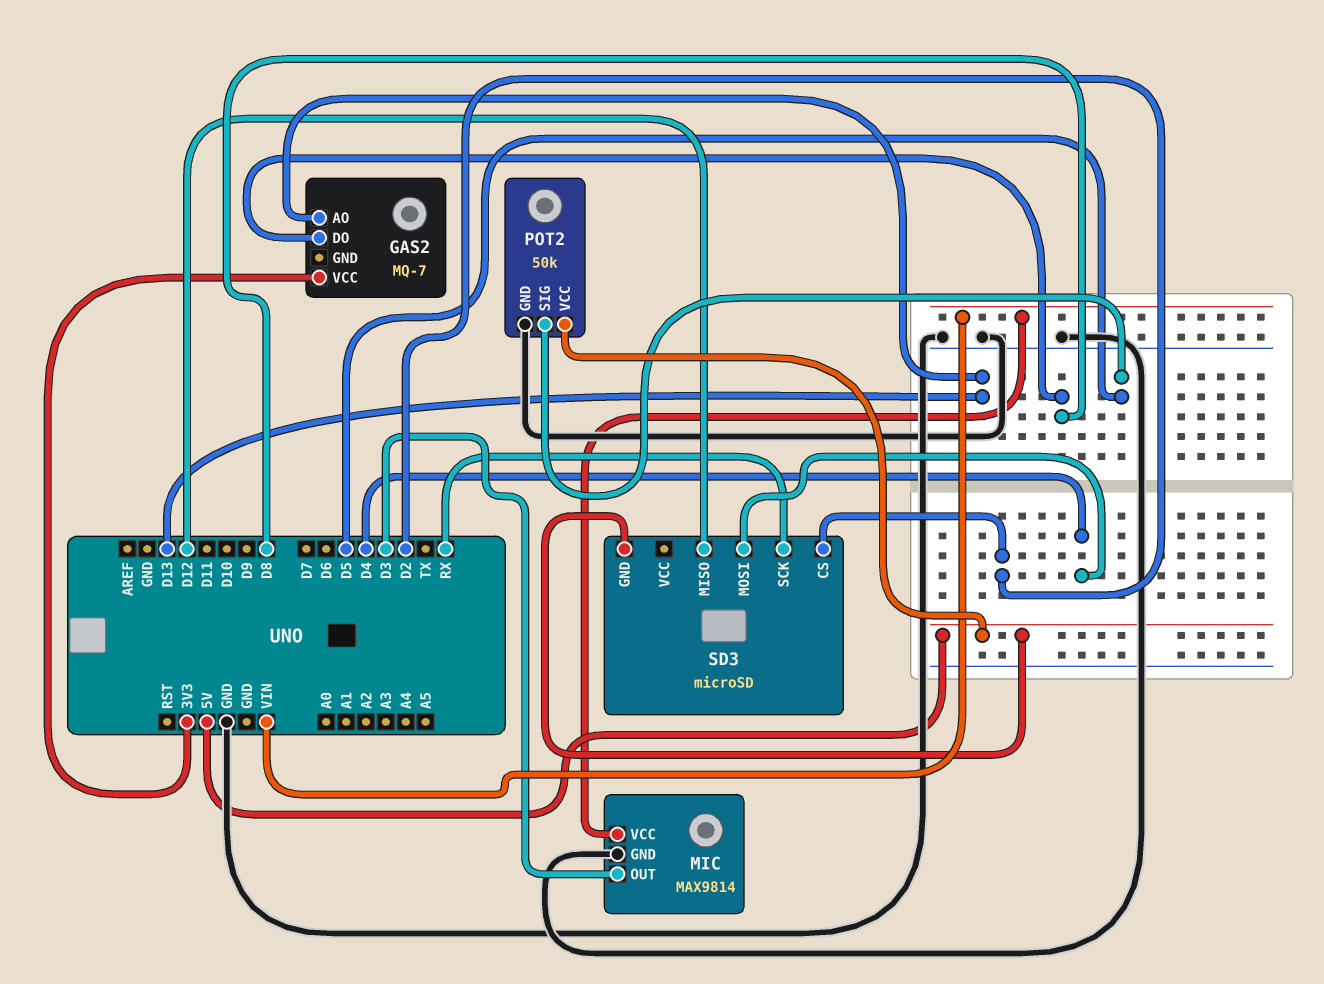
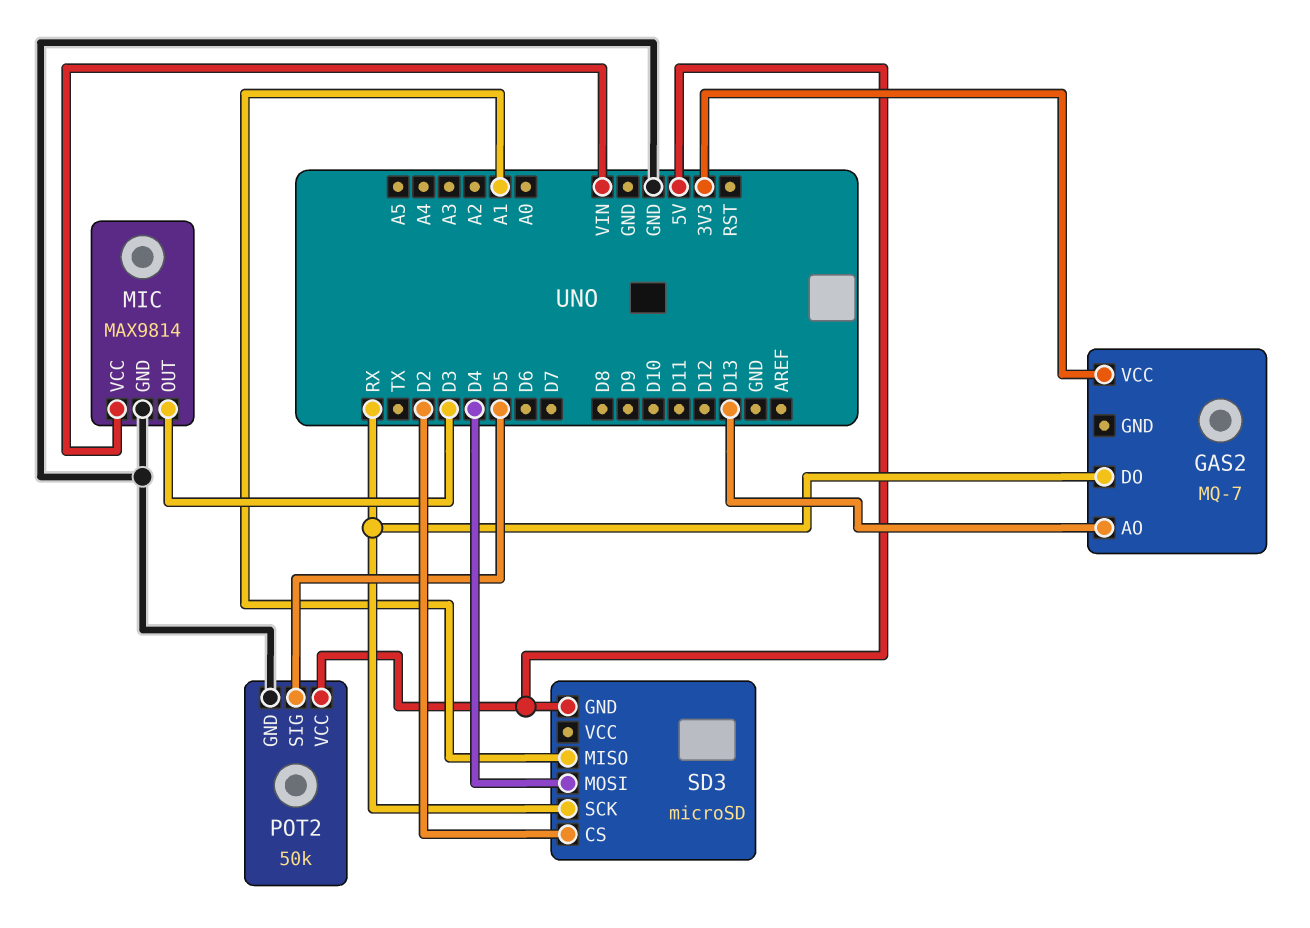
GAS2 pin DO: D8 -> RX
SD3 pin MISO: D12 -> A1

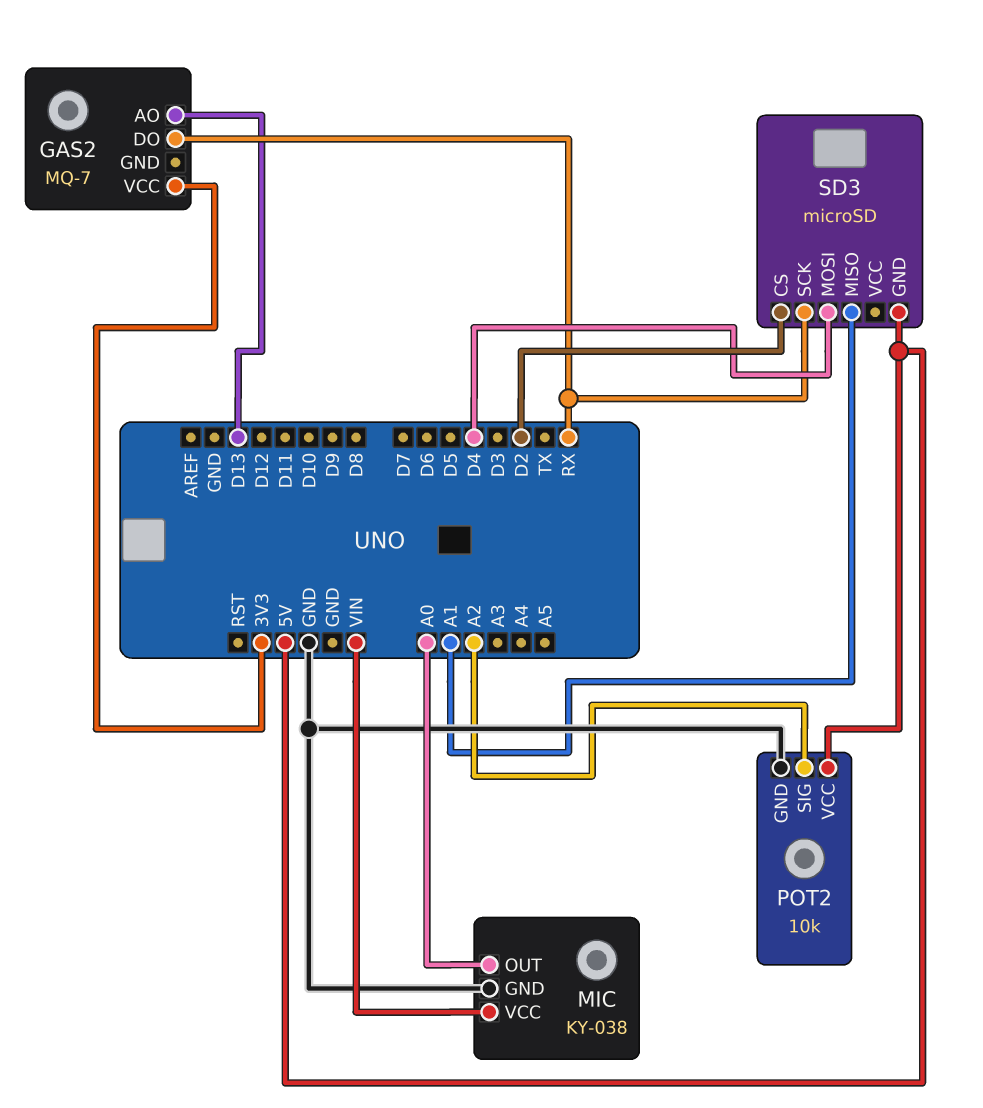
MIC: MAX9814 -> KY-038
MIC pin OUT: D3 -> A0
POT2: 50k -> 10k
POT2 pin SIG: D5 -> A2

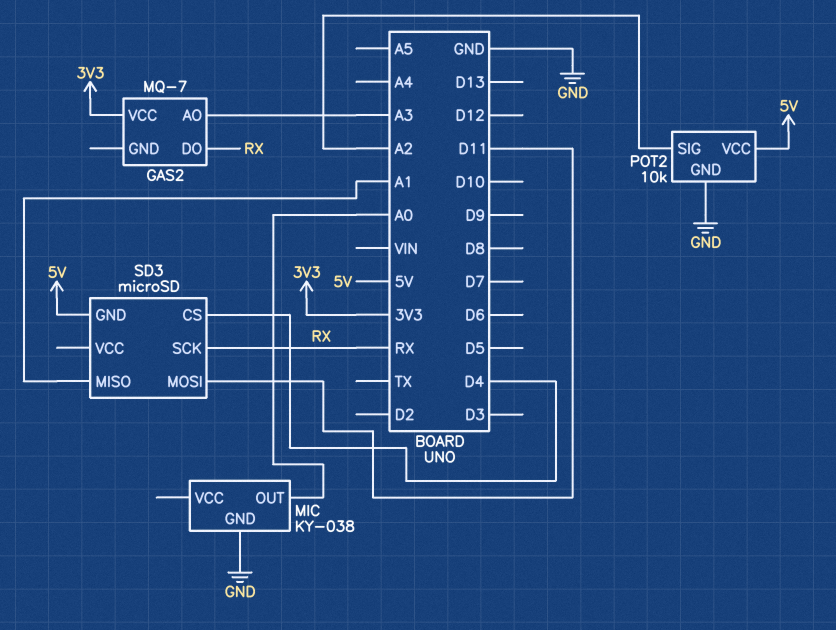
GAS2 pin AO: D13 -> A3
MIC pin VCC: VIN -> none
SD3 pin CS: D2 -> D4
SD3 pin MOSI: D4 -> D11

